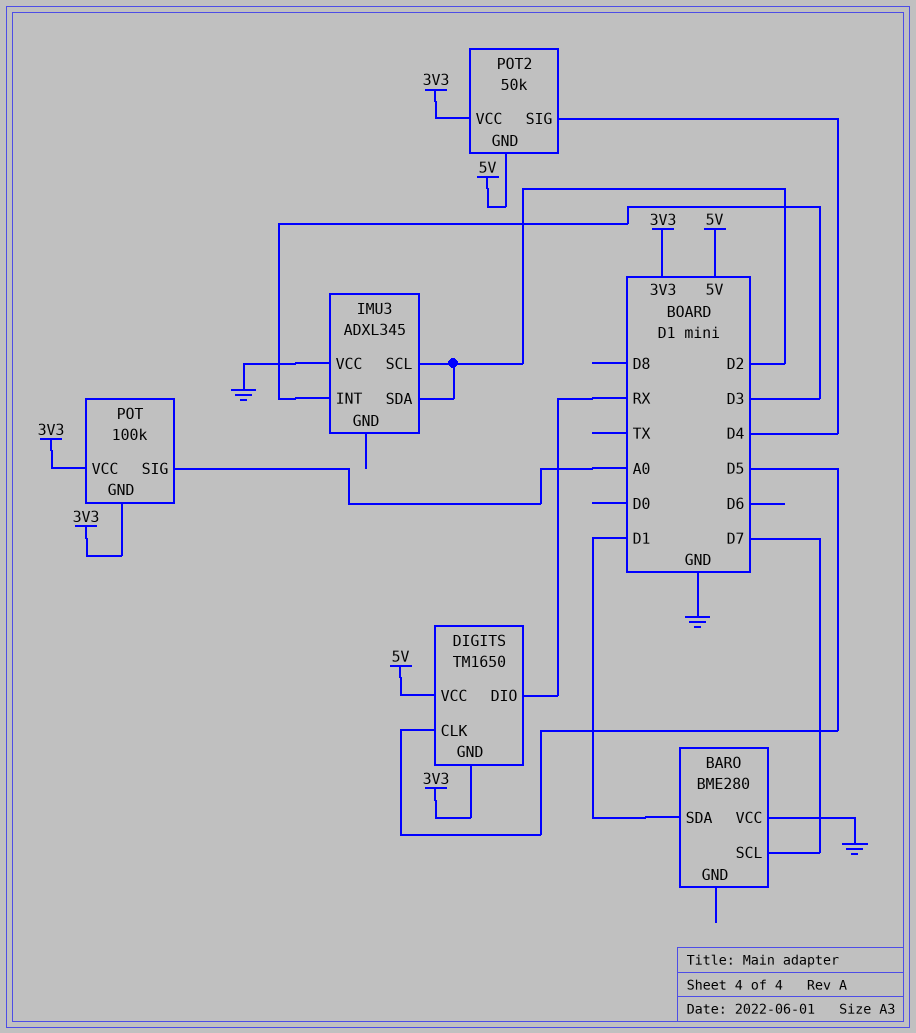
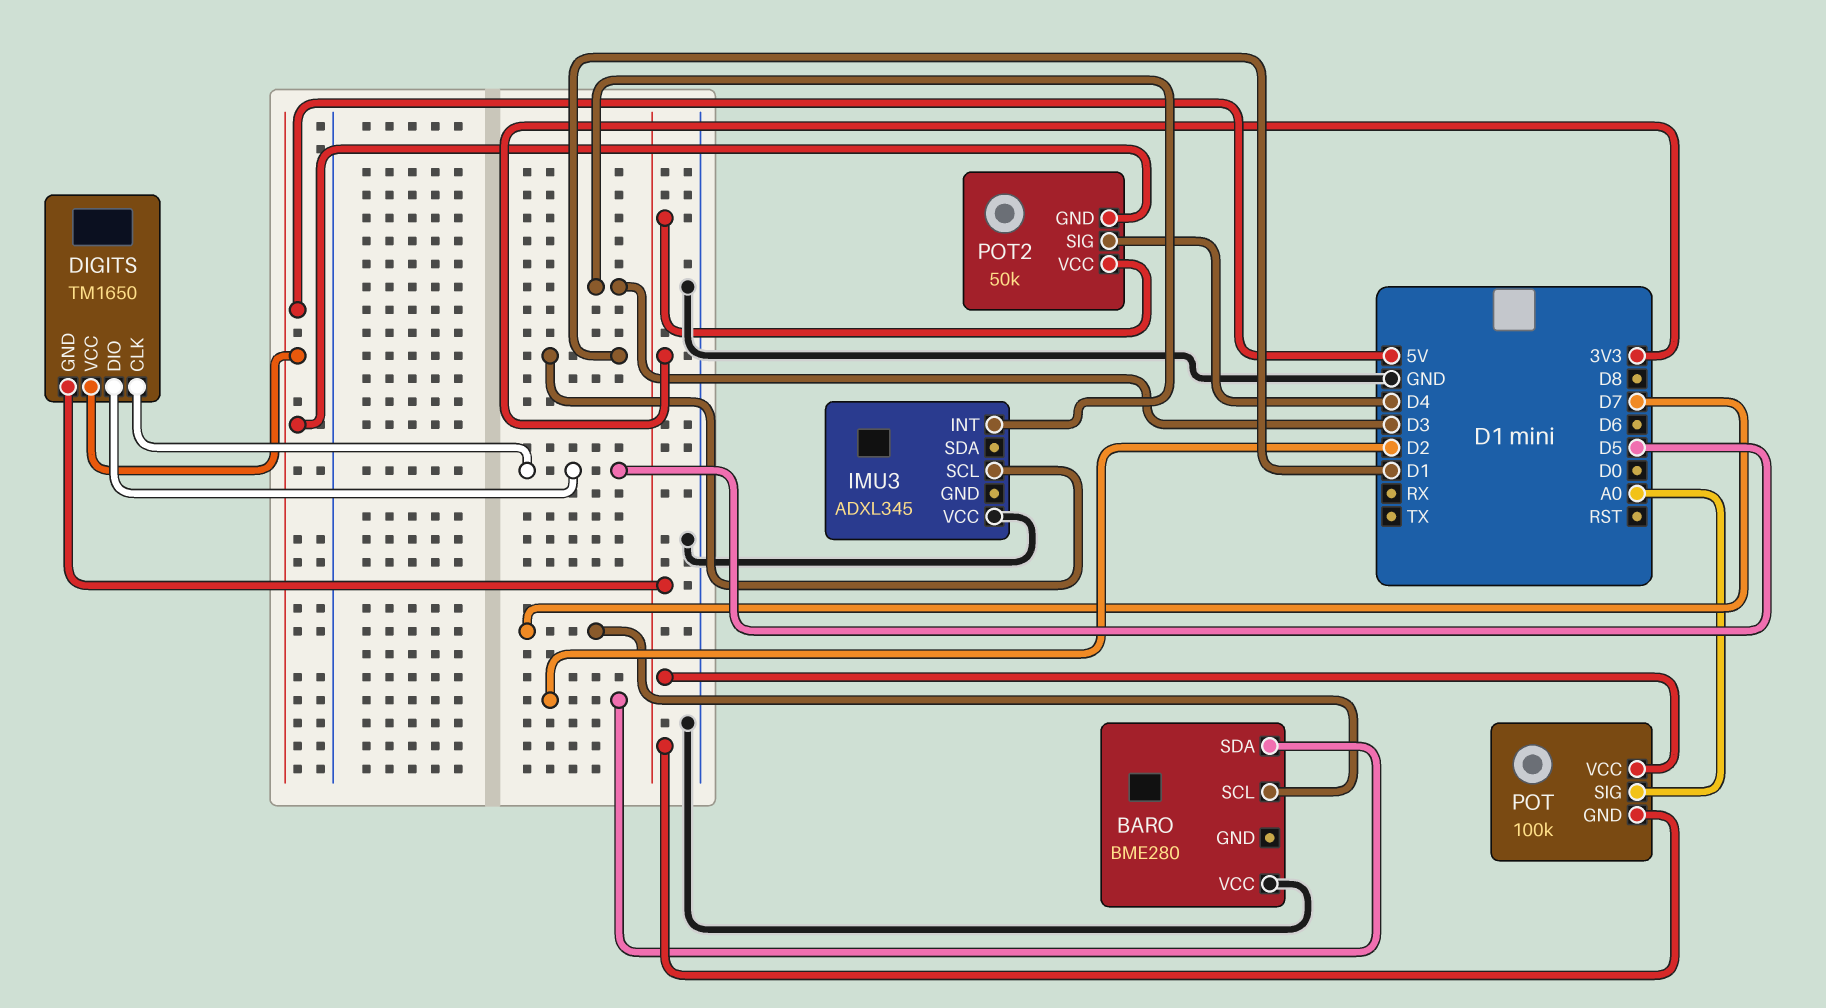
BARO pin SDA: D1 -> D2
DIGITS pin DIO: RX -> D5
IMU3 pin SCL: D2 -> D1
IMU3 pin SDA: D2 -> none

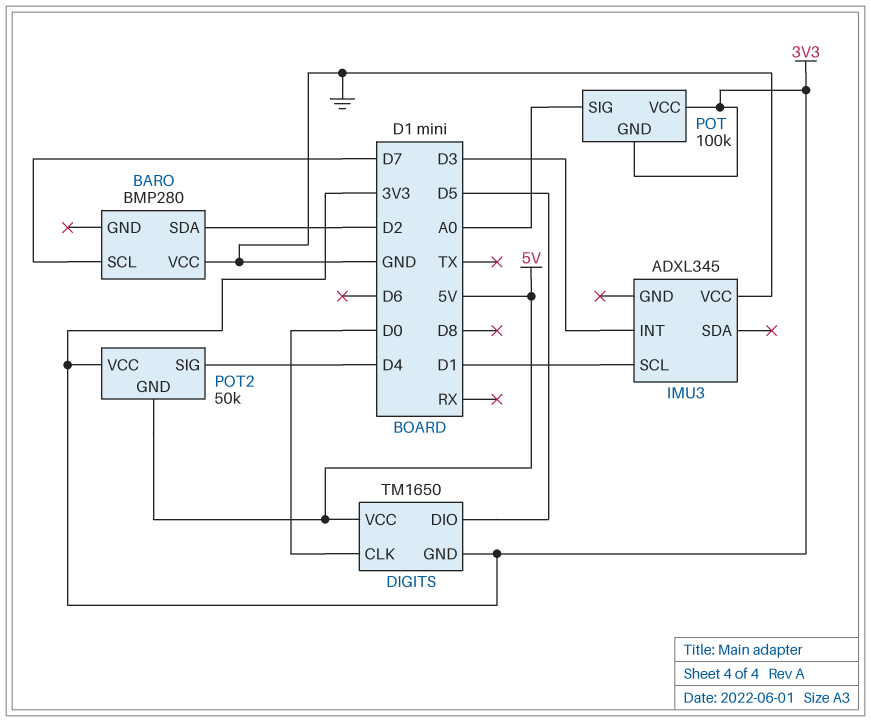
BARO: BME280 -> BMP280
DIGITS pin CLK: D5 -> D0

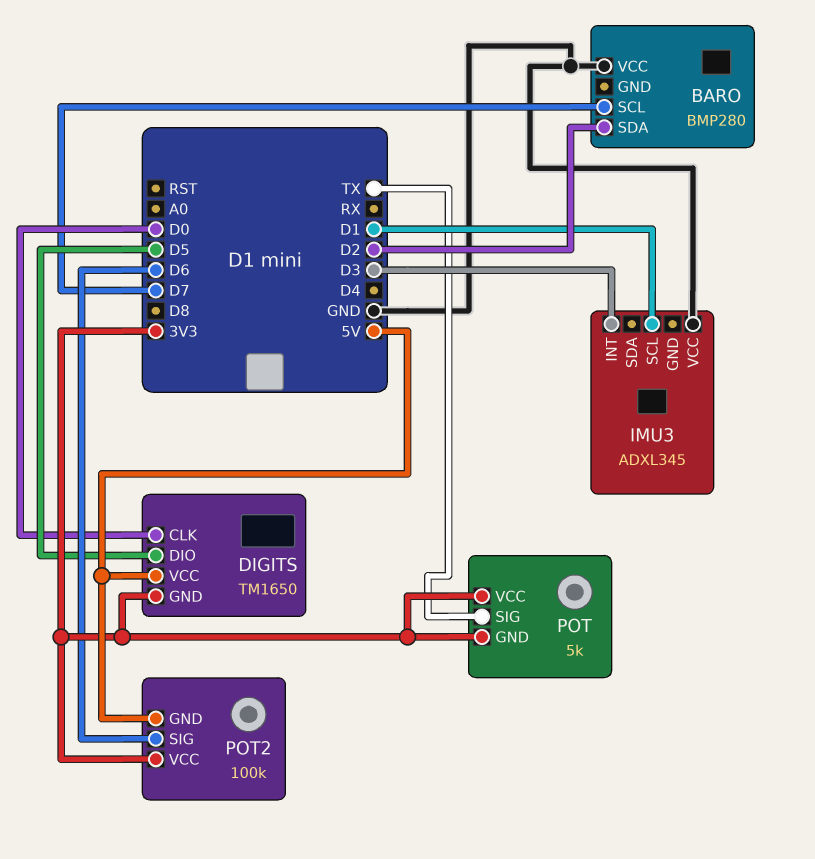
POT: 100k -> 5k
POT pin SIG: A0 -> TX
POT2: 50k -> 100k
POT2 pin SIG: D4 -> D6

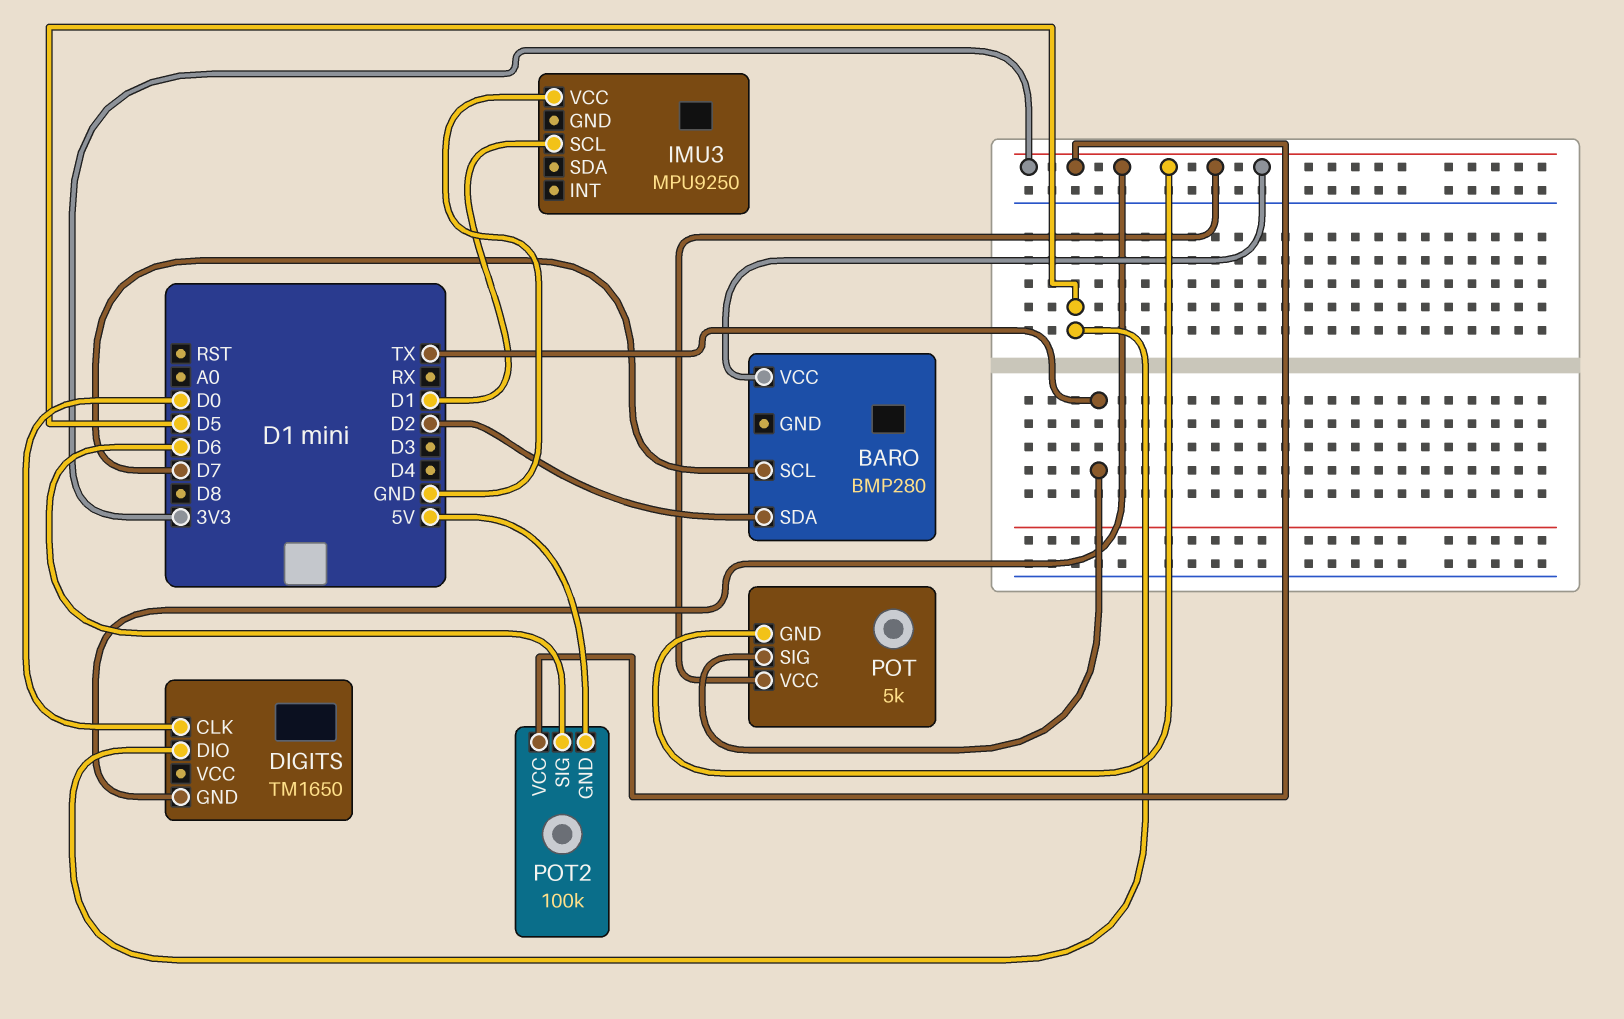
BARO pin VCC: GND -> 3V3
DIGITS pin VCC: 5V -> none
IMU3: ADXL345 -> MPU9250
IMU3 pin INT: D3 -> none

